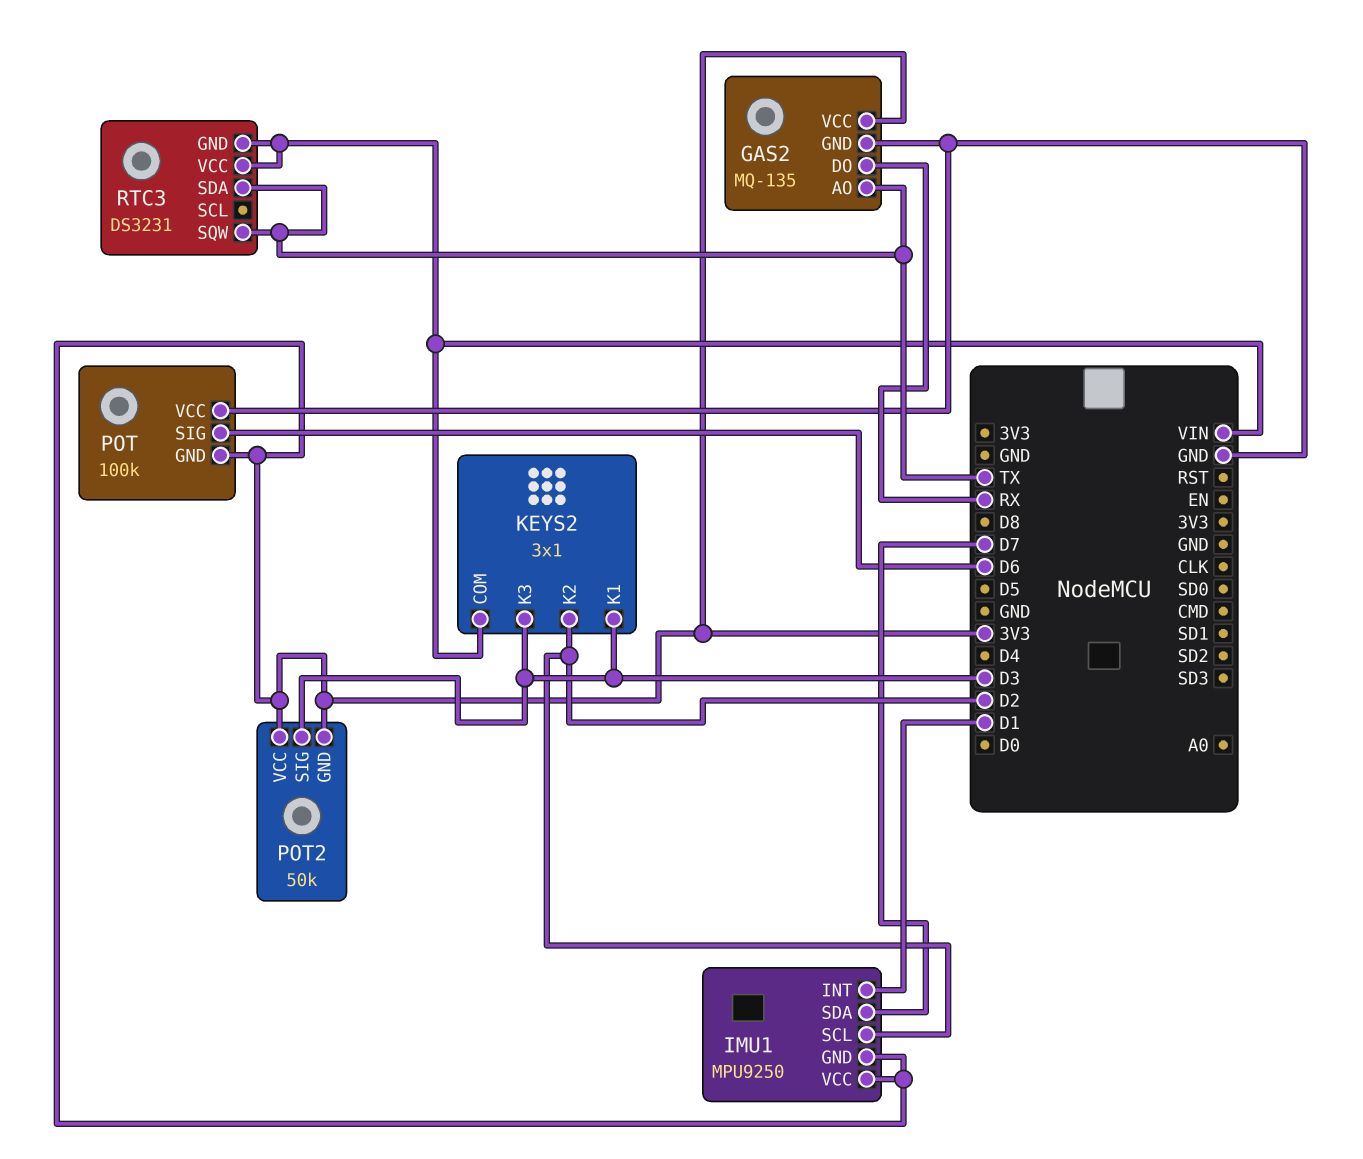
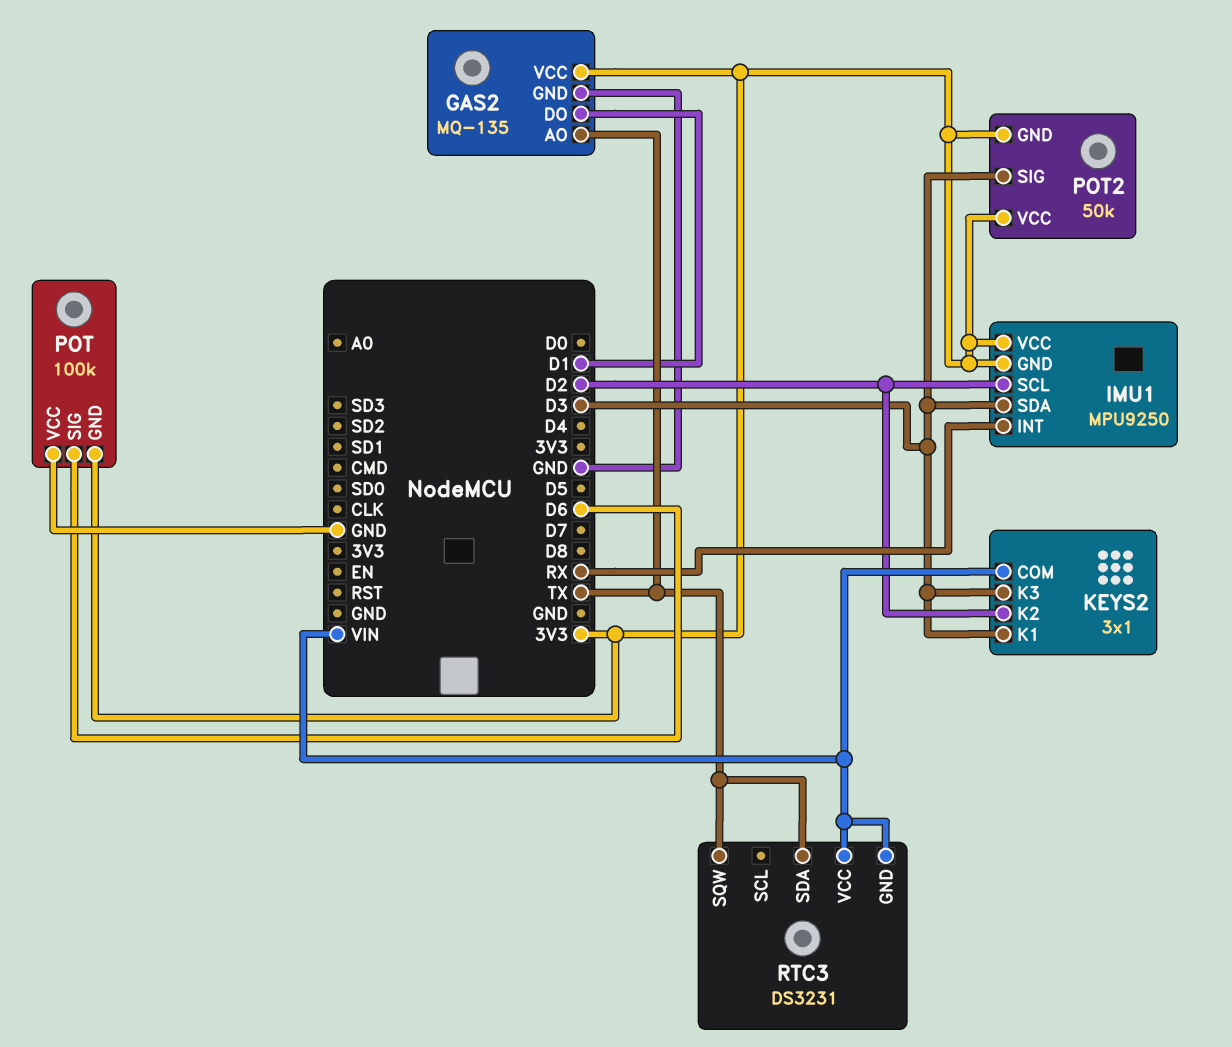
GAS2 pin DO: RX -> D1
IMU1 pin INT: D1 -> RX
IMU1 pin SDA: D7 -> D3

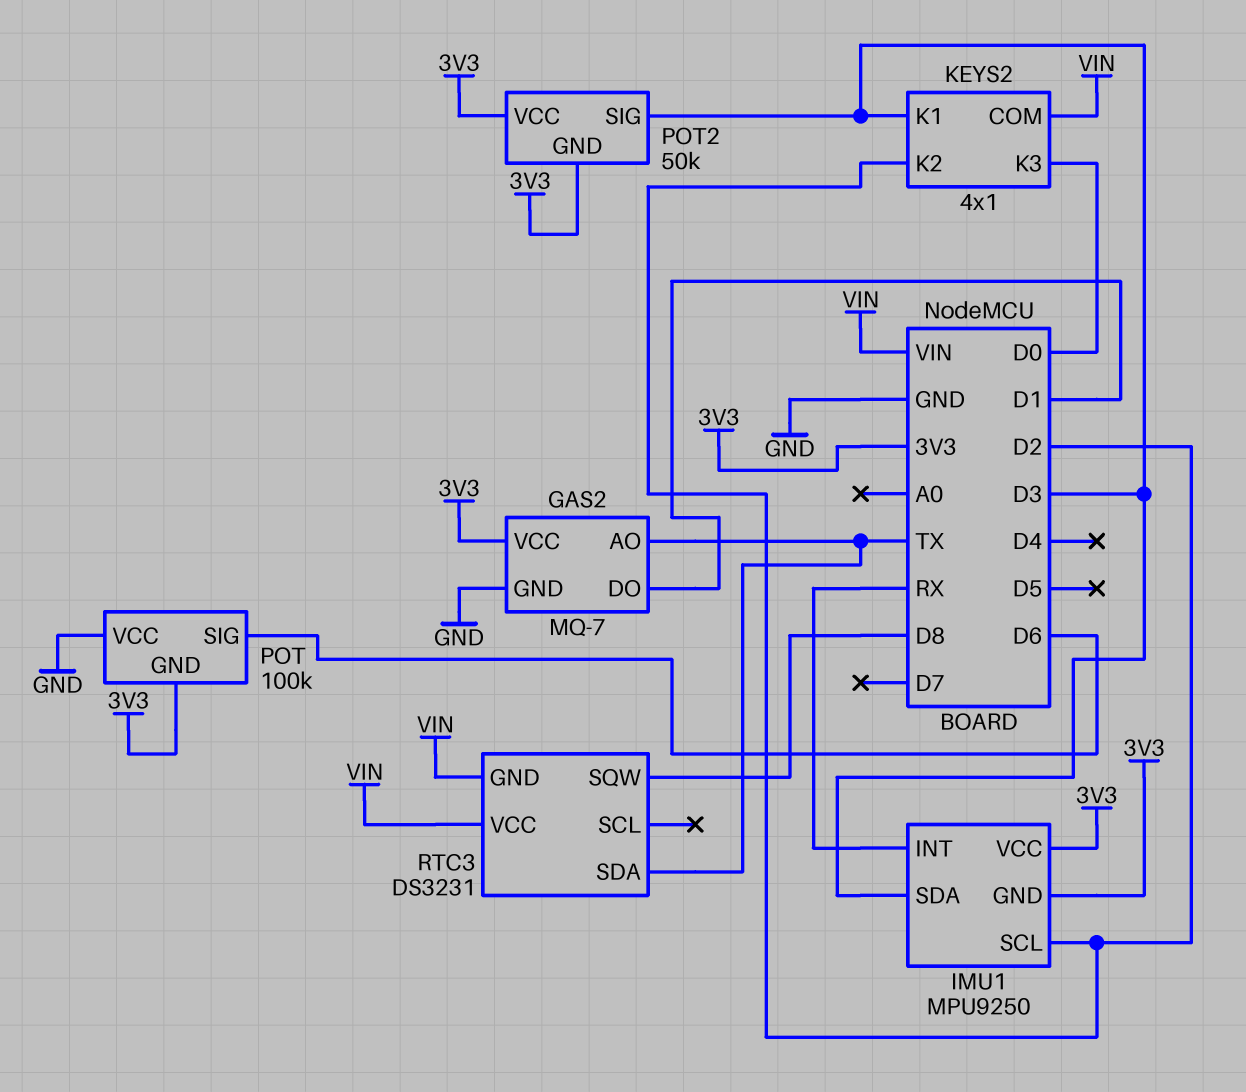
GAS2: MQ-135 -> MQ-7
KEYS2: 3x1 -> 4x1
KEYS2 pin K3: D3 -> D0
RTC3 pin SQW: TX -> D8

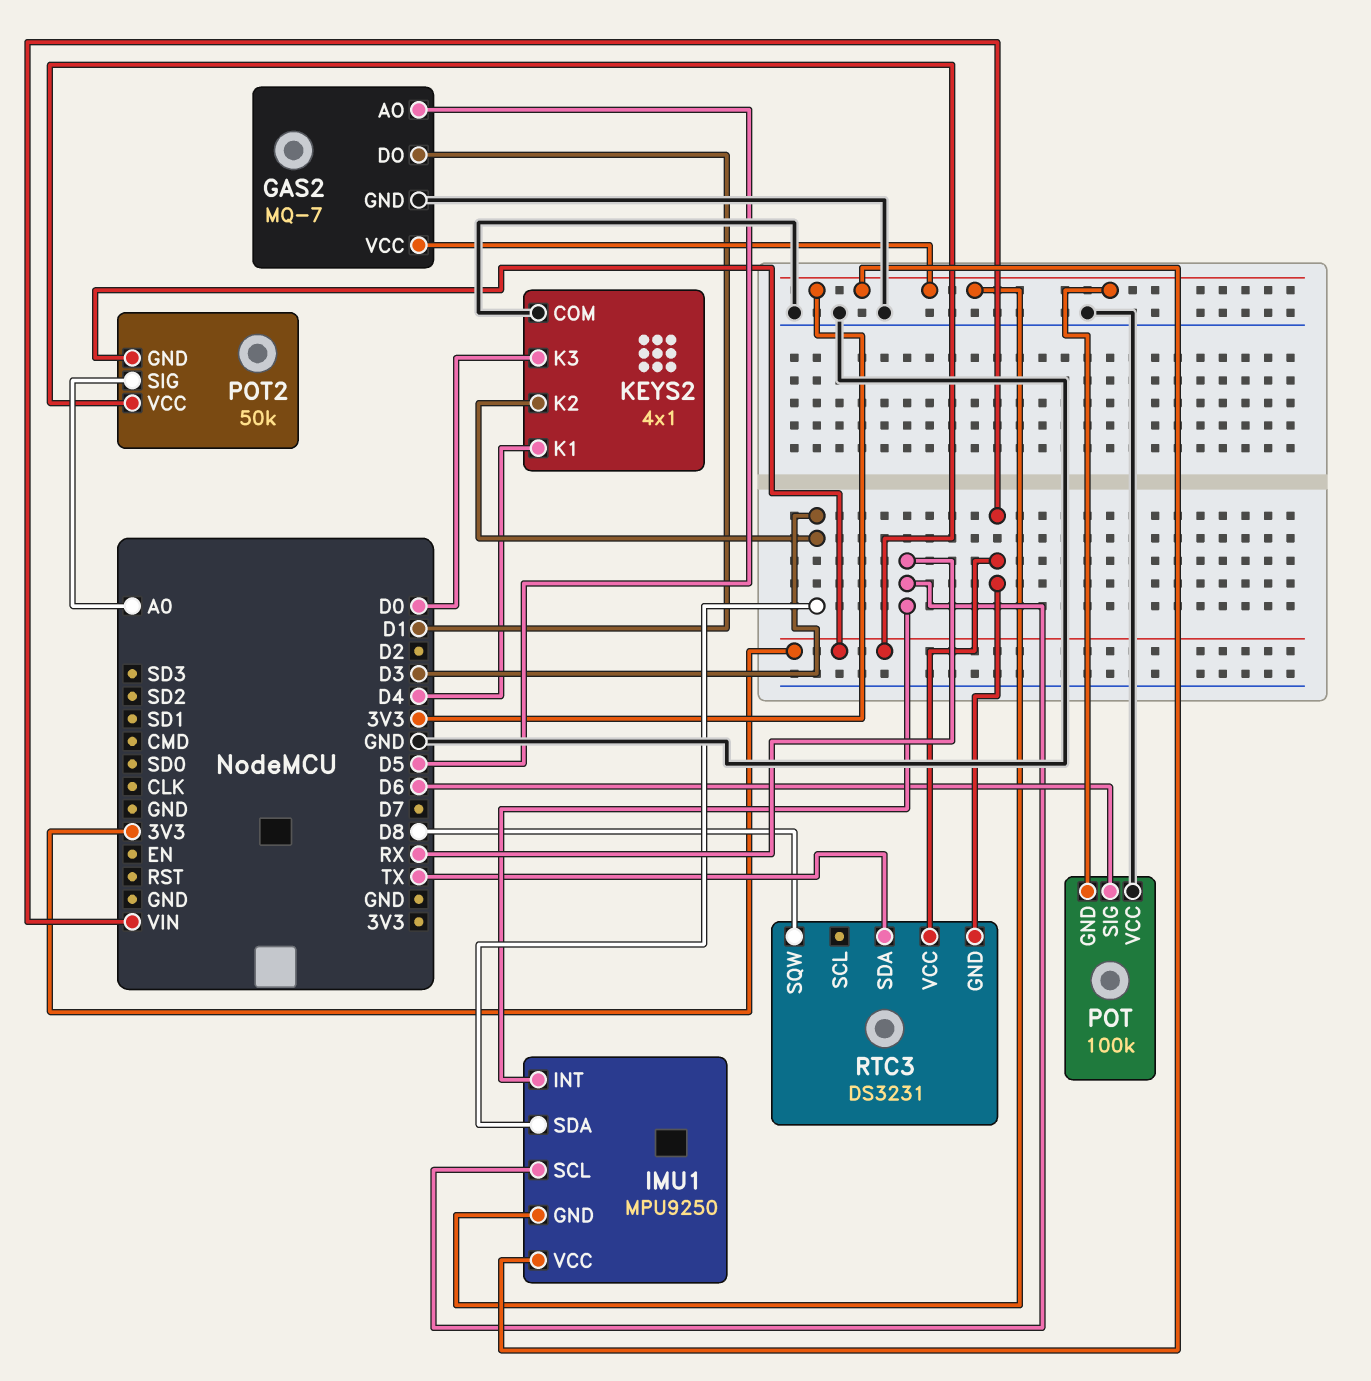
GAS2 pin AO: TX -> D5
IMU1 pin SCL: D2 -> RX
KEYS2 pin COM: VIN -> GND
KEYS2 pin K1: D3 -> D4
KEYS2 pin K2: D2 -> D3
POT2 pin SIG: D3 -> A0

